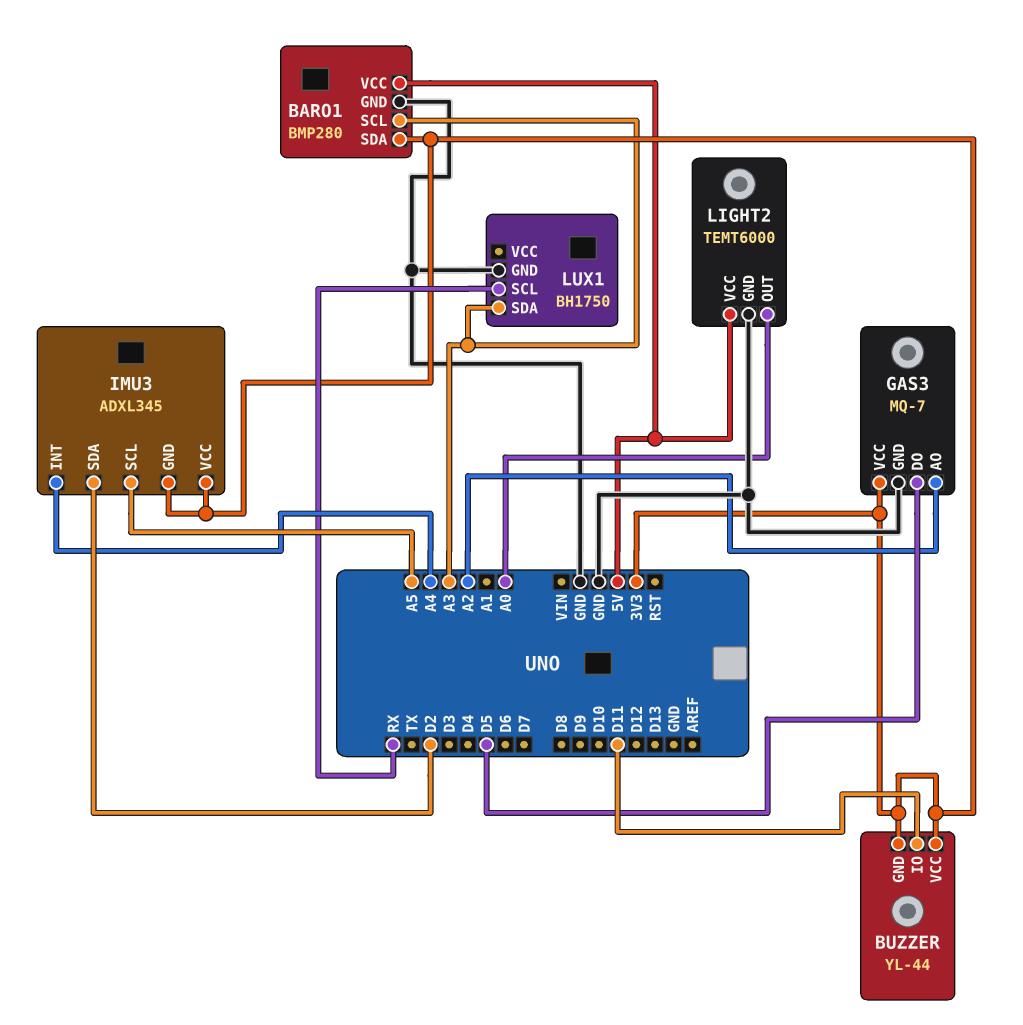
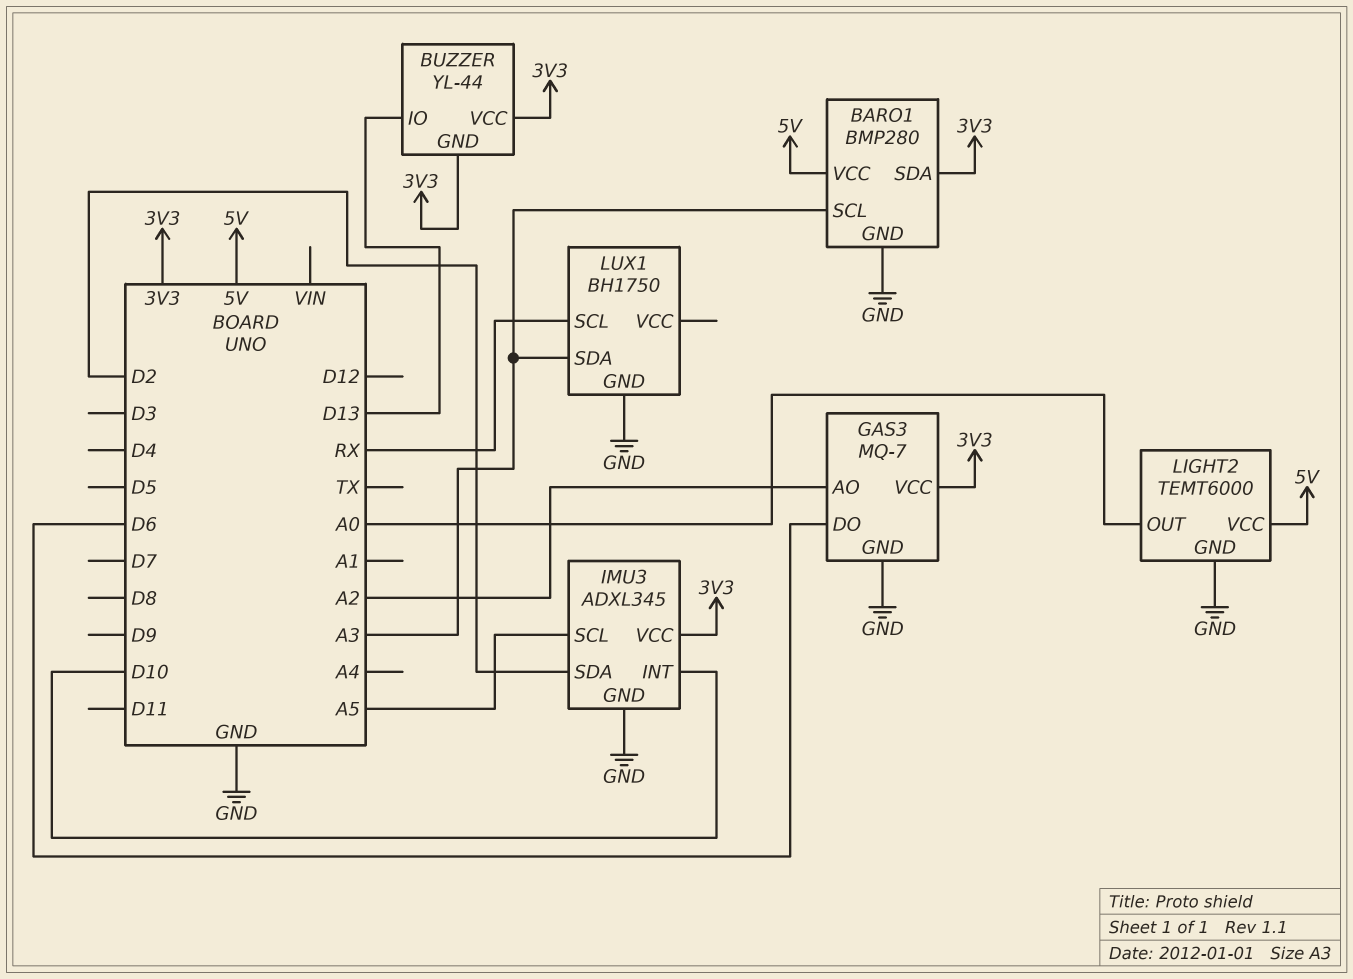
BUZZER pin IO: D11 -> D13
GAS3 pin DO: D5 -> D6
IMU3 pin GND: 3V3 -> GND
IMU3 pin INT: A4 -> D10

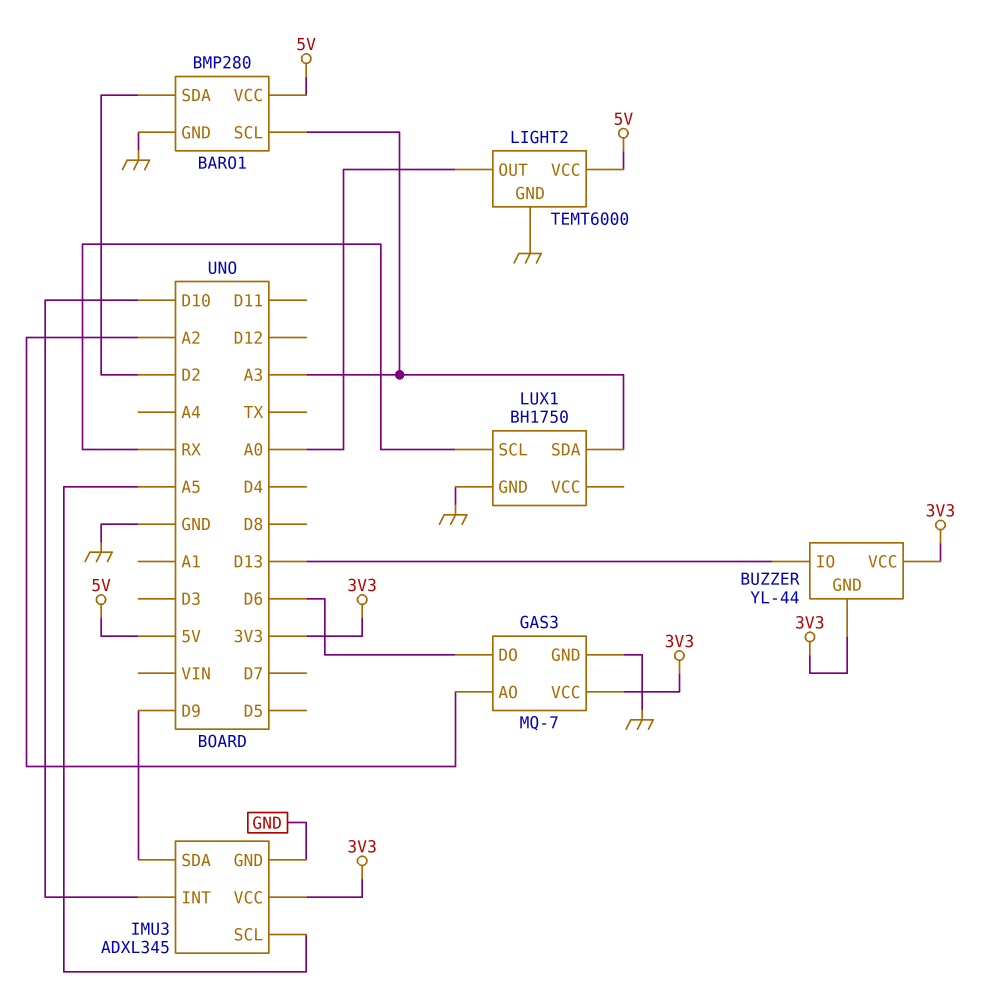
BARO1 pin SDA: 3V3 -> D2
IMU3 pin SDA: D2 -> D9

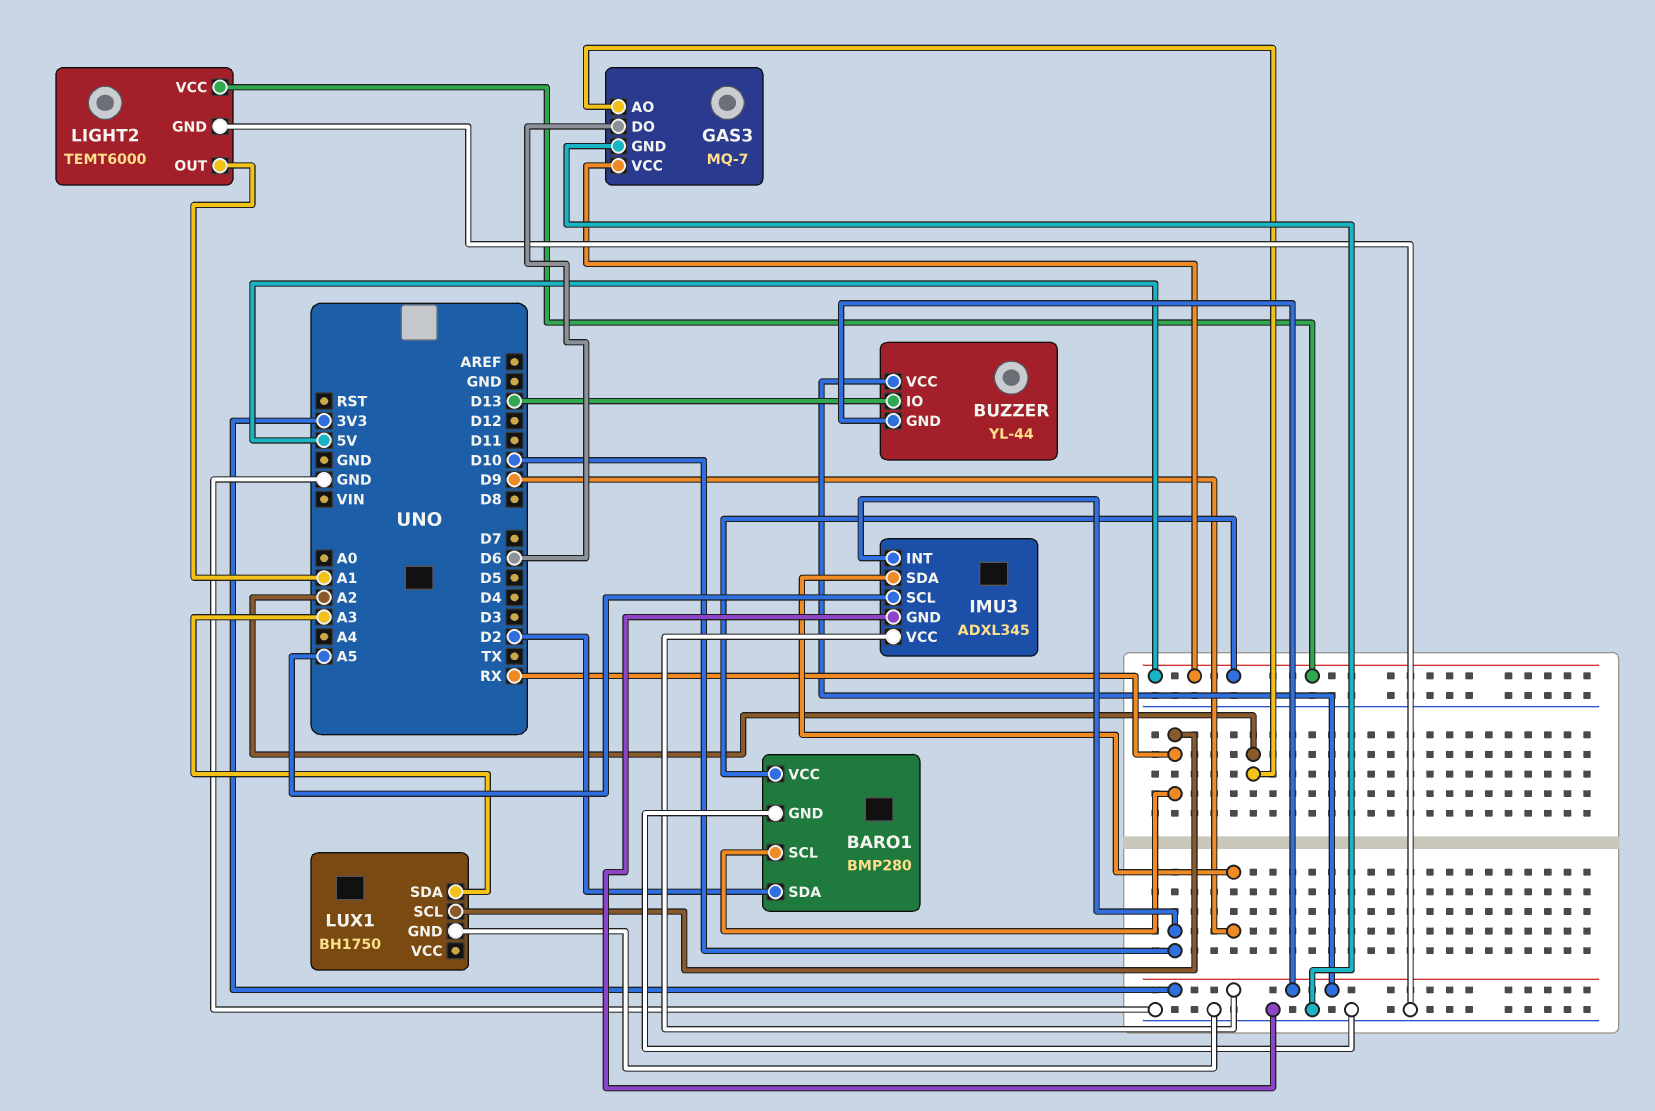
BARO1 pin SCL: A3 -> RX
GAS3 pin VCC: 3V3 -> 5V
LIGHT2 pin OUT: A0 -> A1

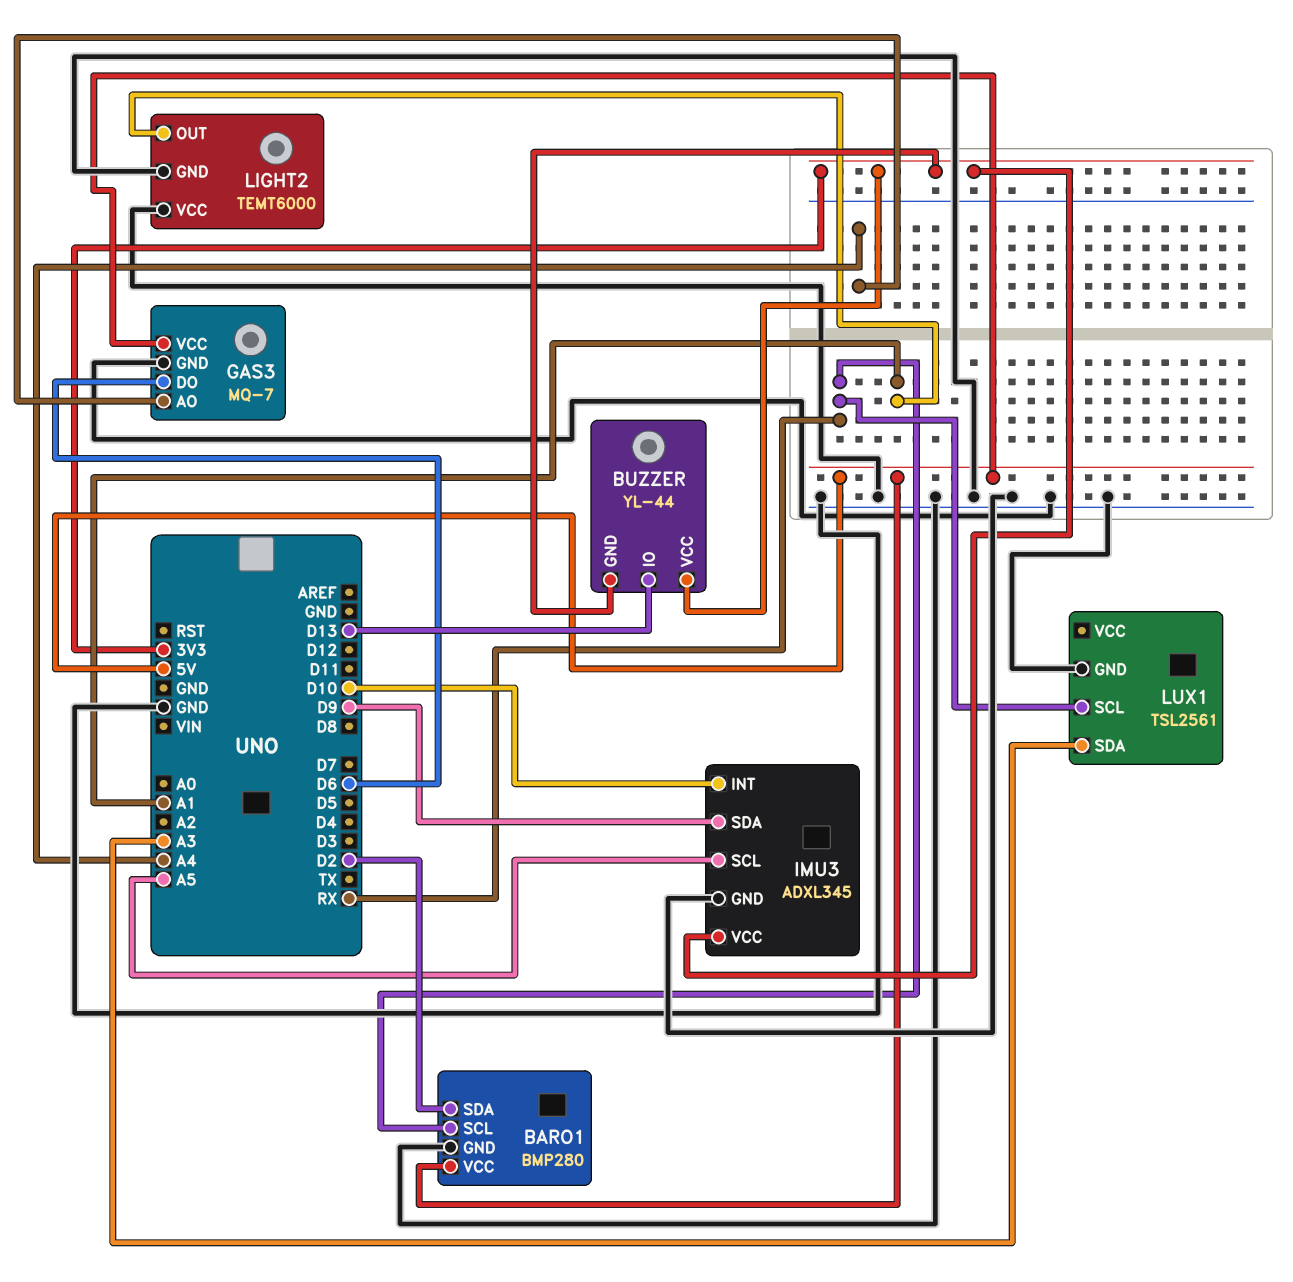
GAS3 pin AO: A2 -> A4
LIGHT2 pin VCC: 5V -> GND
LUX1: BH1750 -> TSL2561

